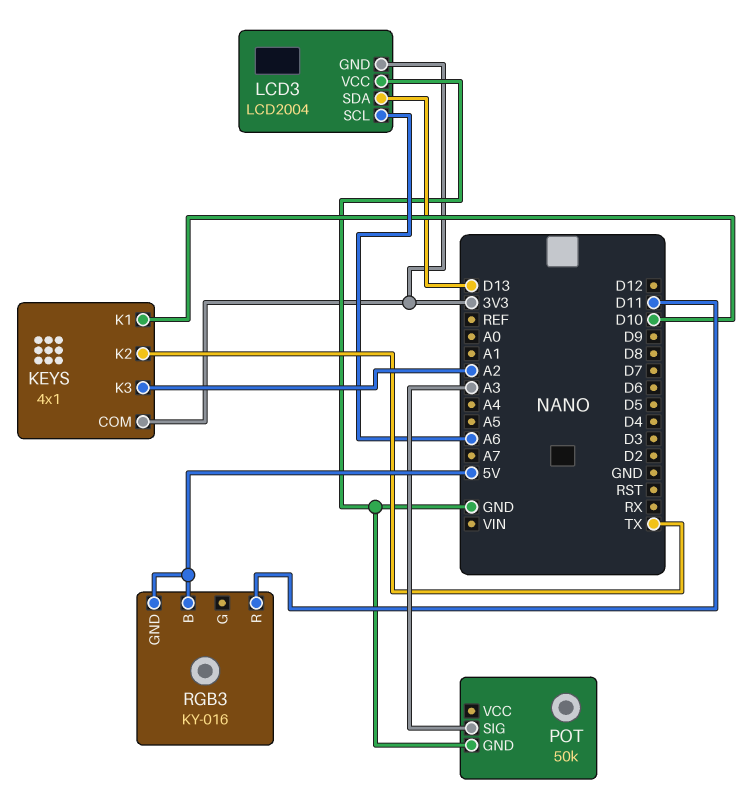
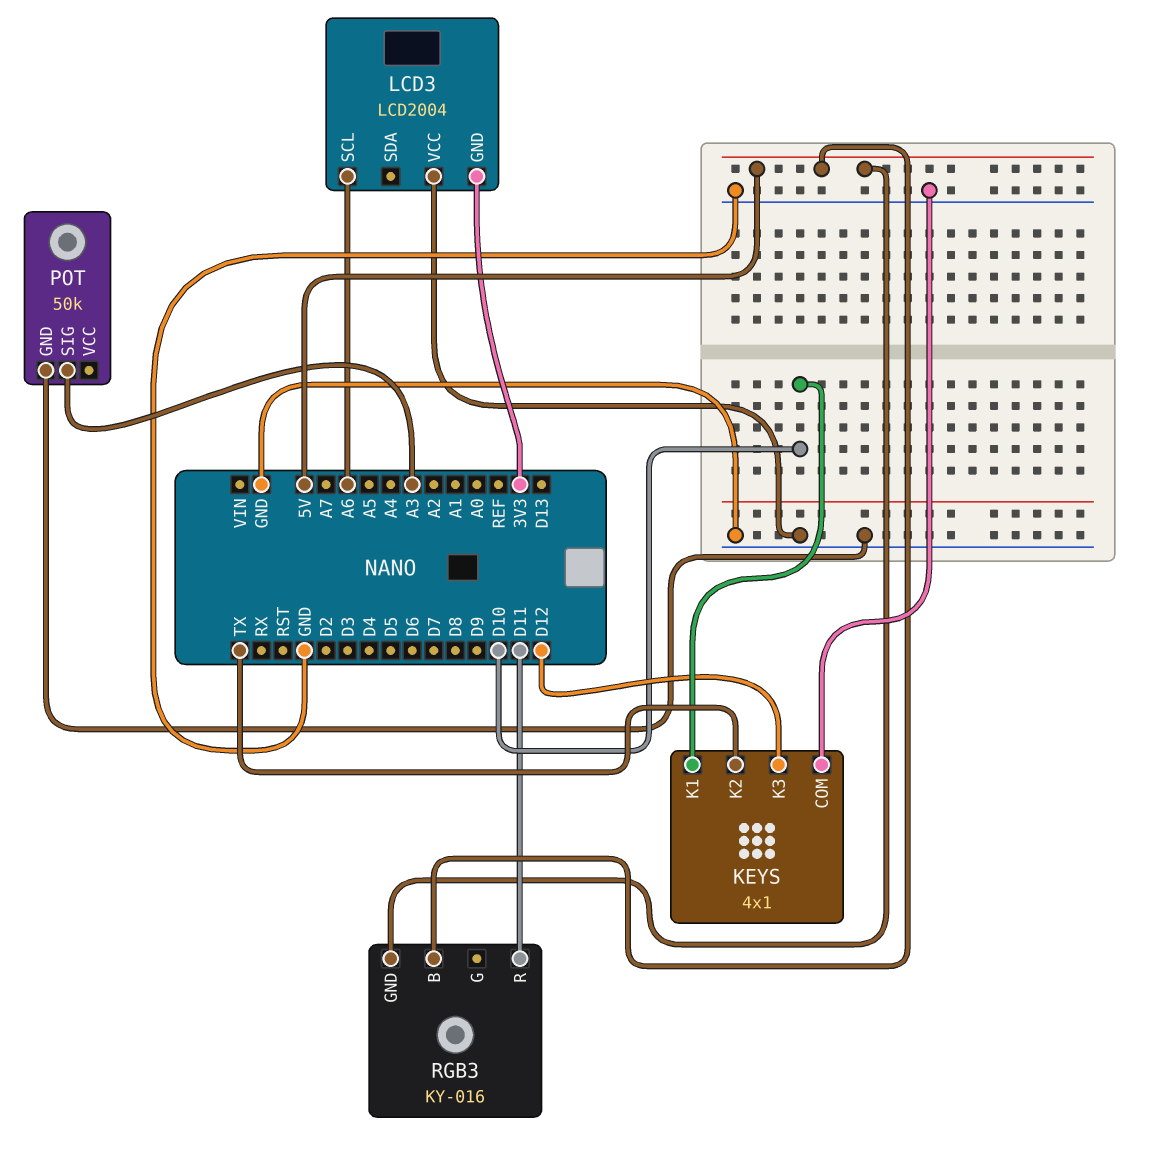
KEYS pin COM: 3V3 -> GND
KEYS pin K3: A2 -> D12
LCD3 pin SDA: D13 -> none

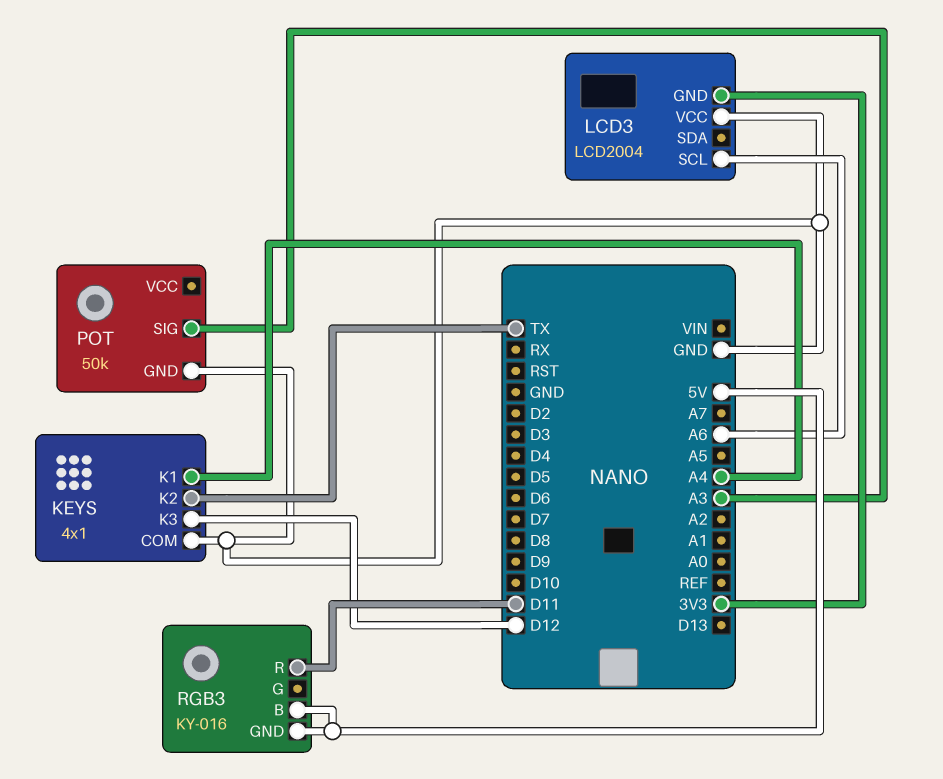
KEYS pin K1: D10 -> A4

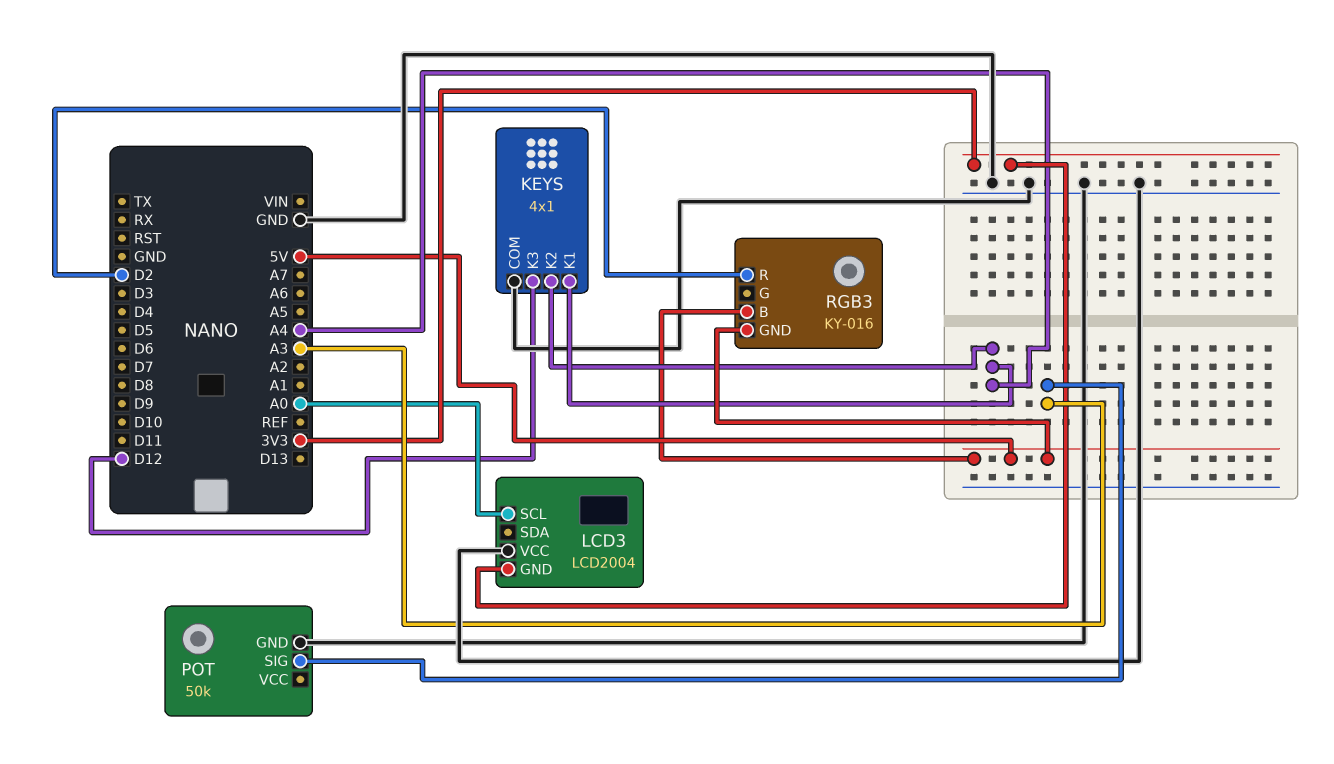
KEYS pin K2: TX -> A4
LCD3 pin SCL: A6 -> A0
RGB3 pin R: D11 -> D2

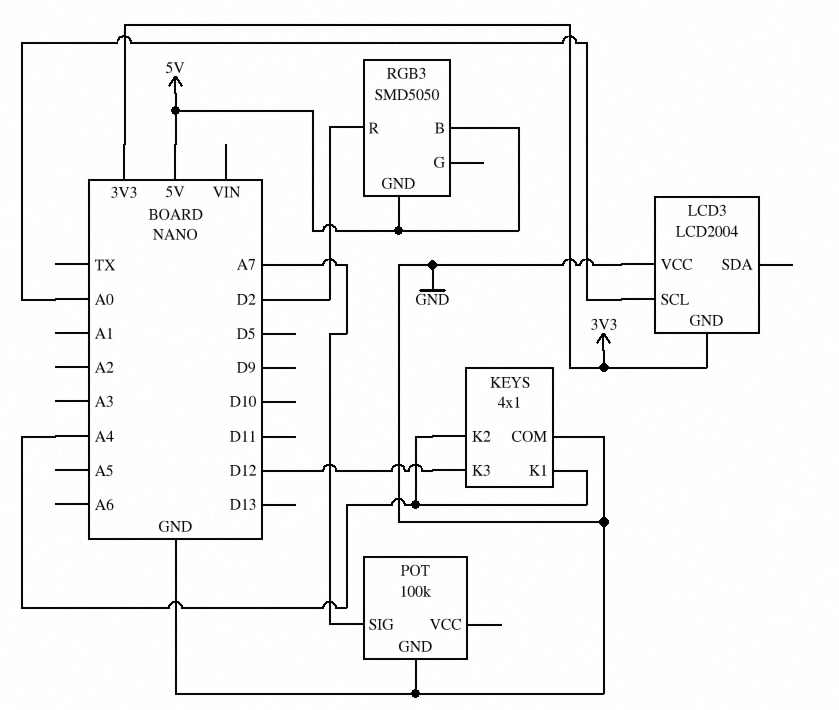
POT: 50k -> 100k
POT pin SIG: A3 -> A7
RGB3: KY-016 -> SMD5050

